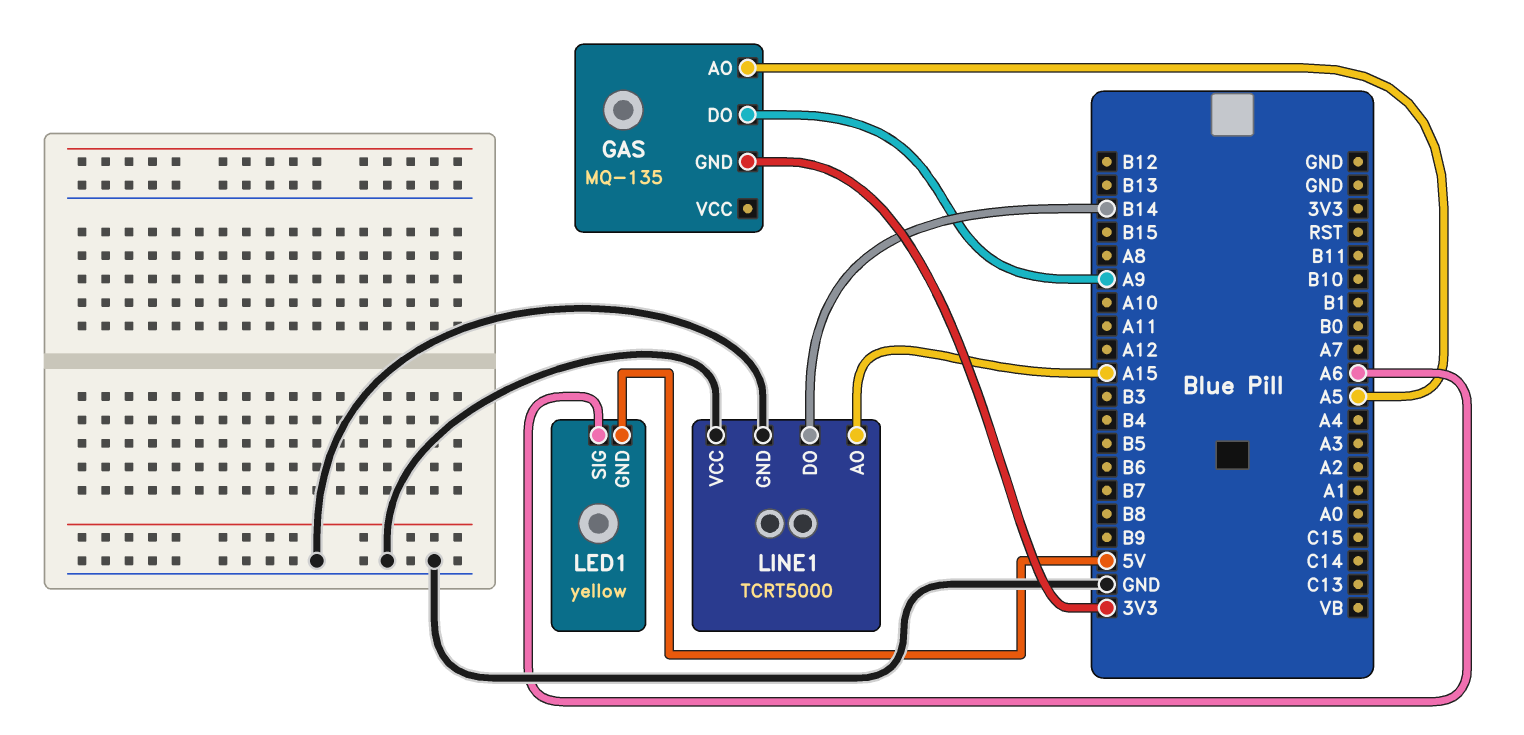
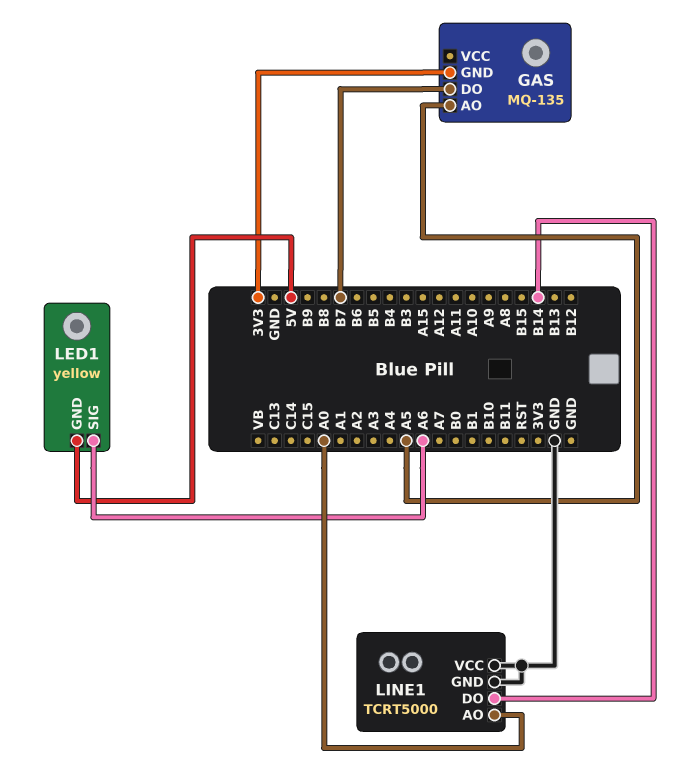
GAS pin DO: A9 -> B7
LINE1 pin AO: A15 -> A0

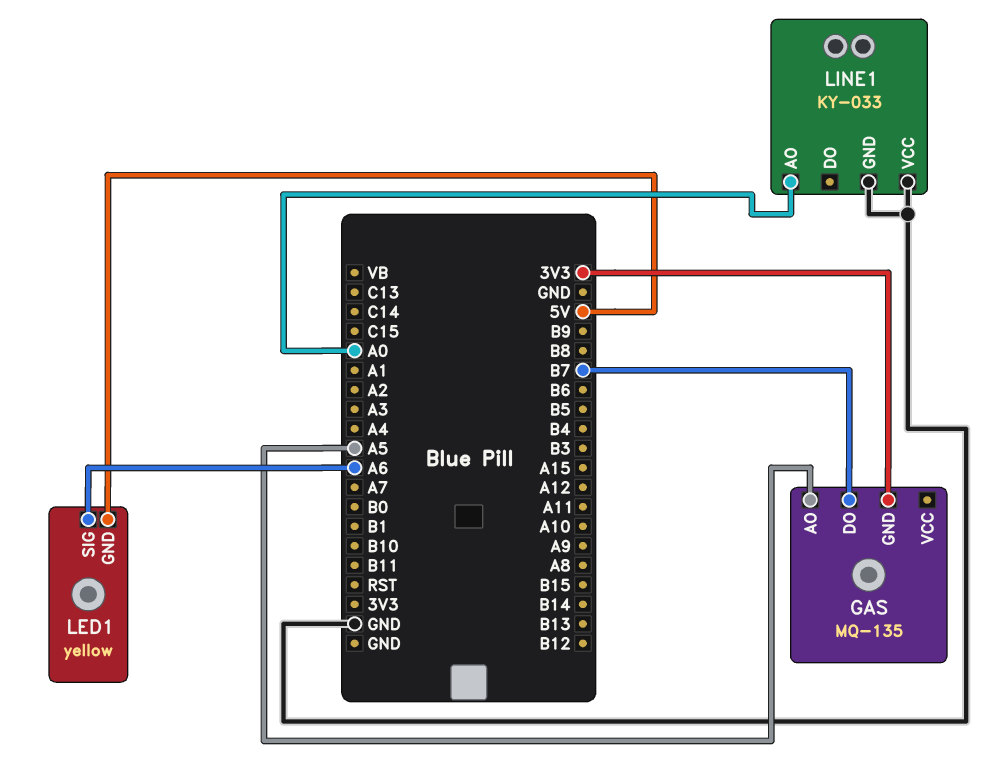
LINE1: TCRT5000 -> KY-033
LINE1 pin DO: B14 -> none

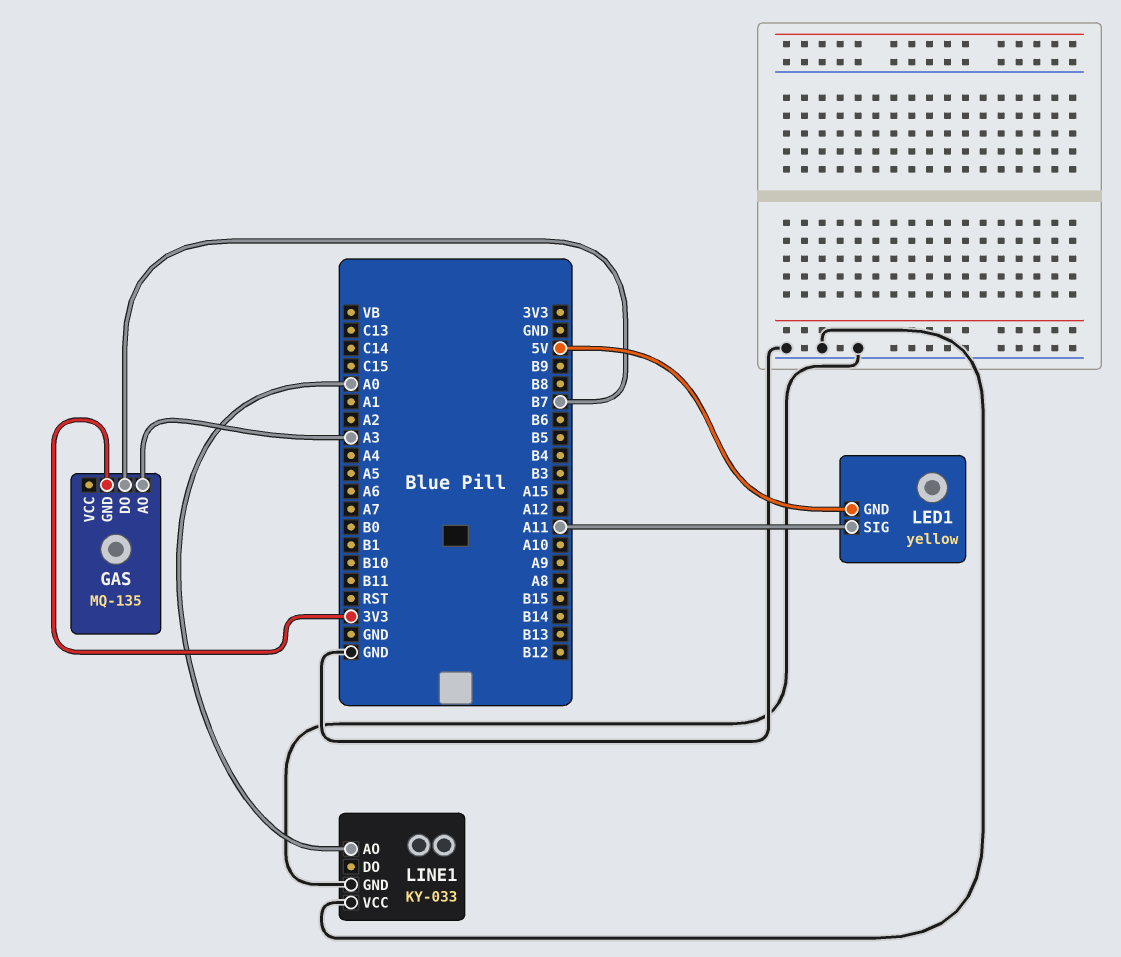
GAS pin AO: A5 -> A3
LED1 pin SIG: A6 -> A11

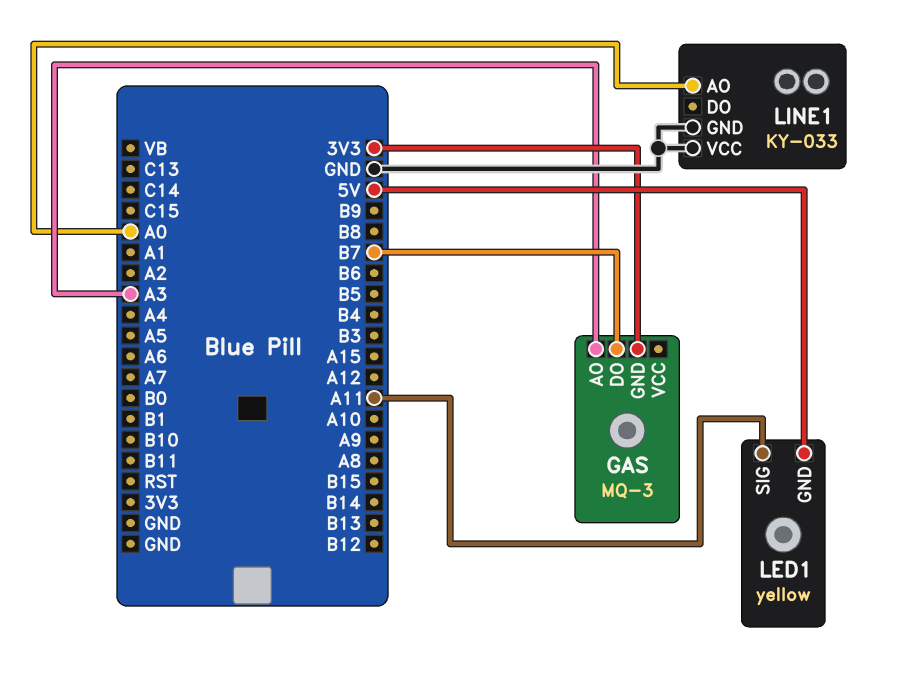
GAS: MQ-135 -> MQ-3

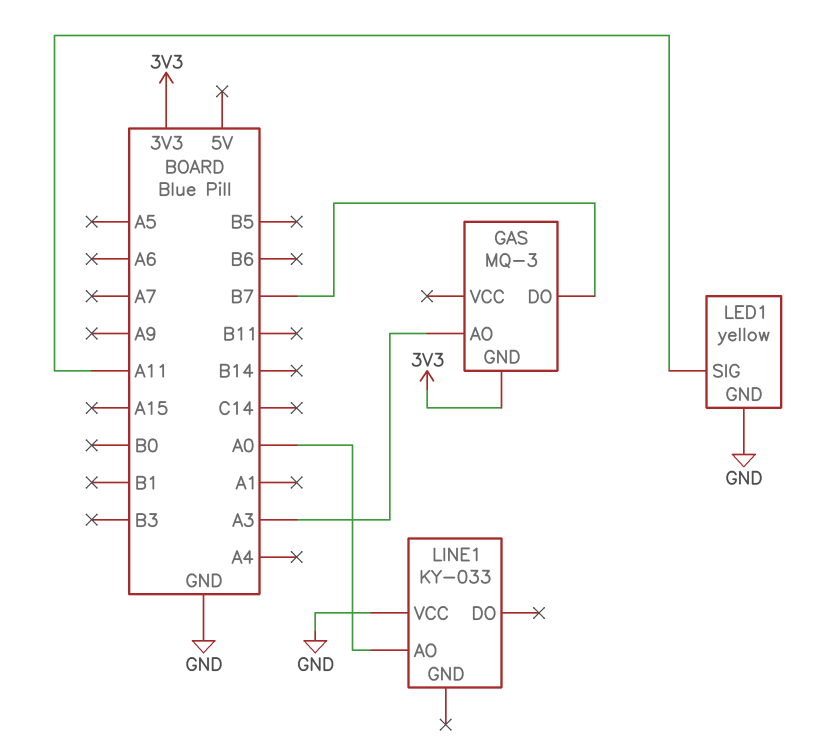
LED1 pin GND: 5V -> GND
LINE1 pin GND: GND -> none

